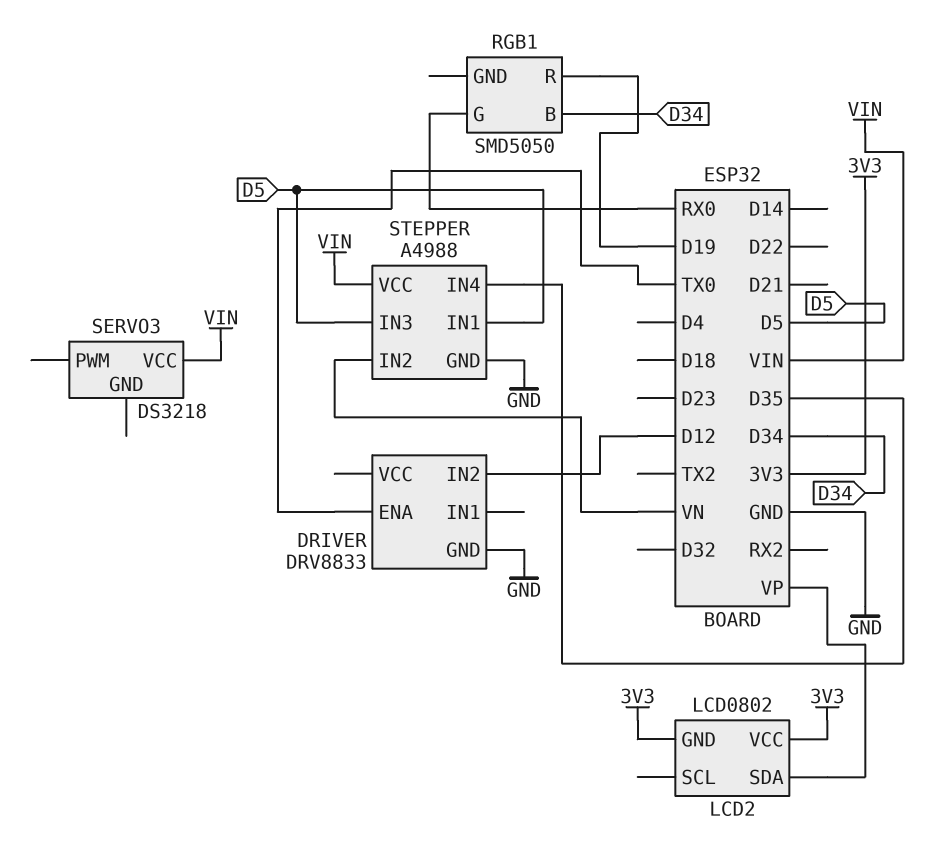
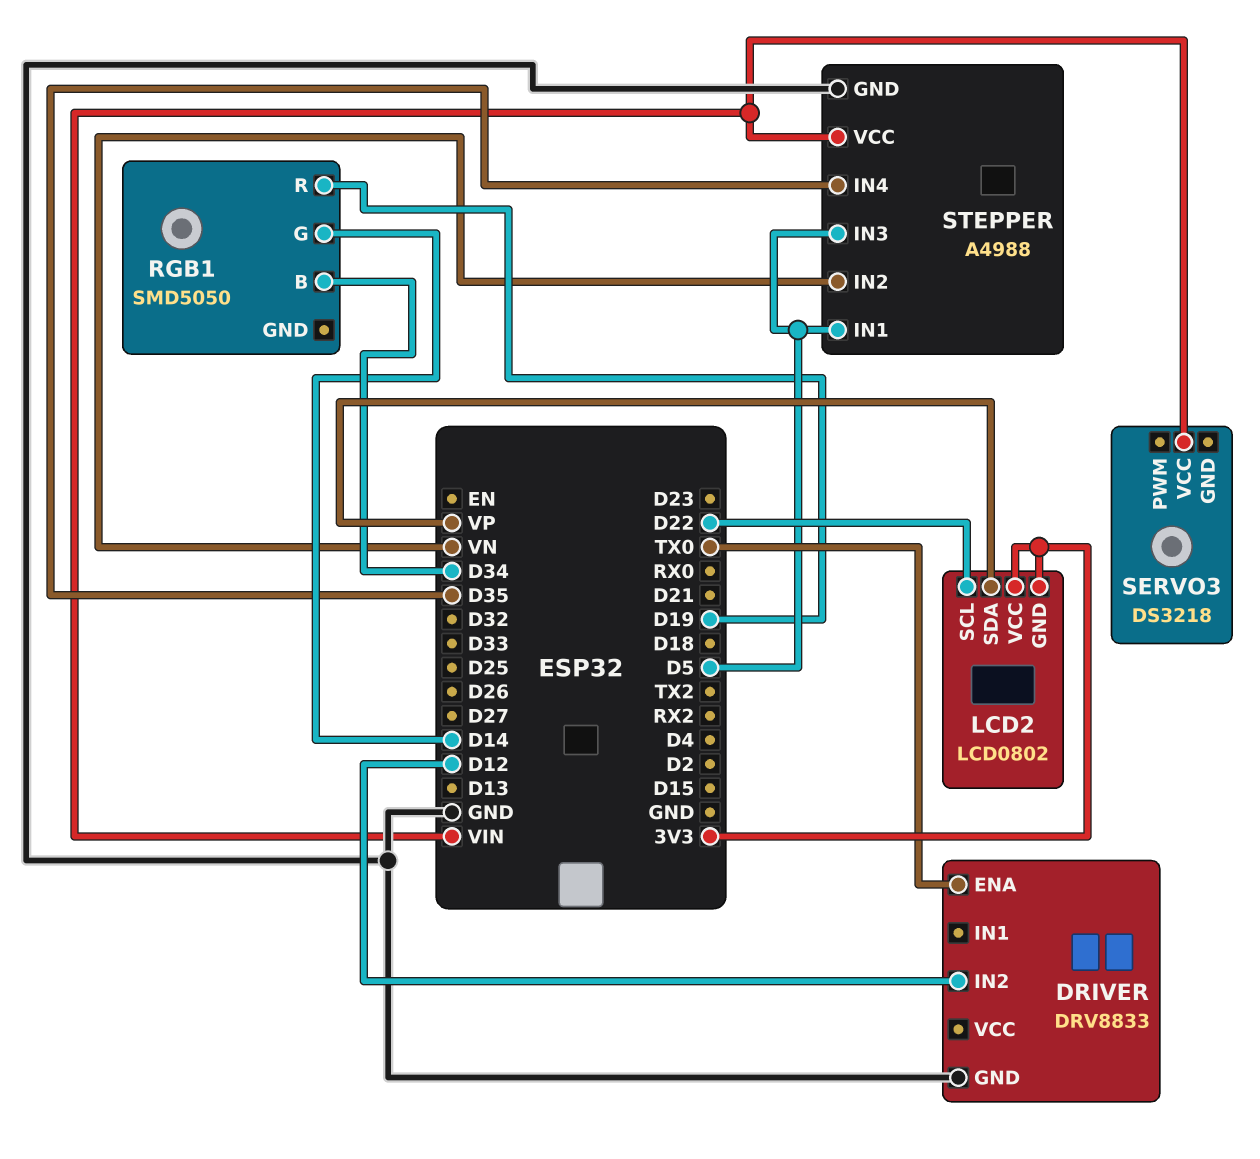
LCD2 pin SCL: none -> D22
RGB1 pin G: RX0 -> D14

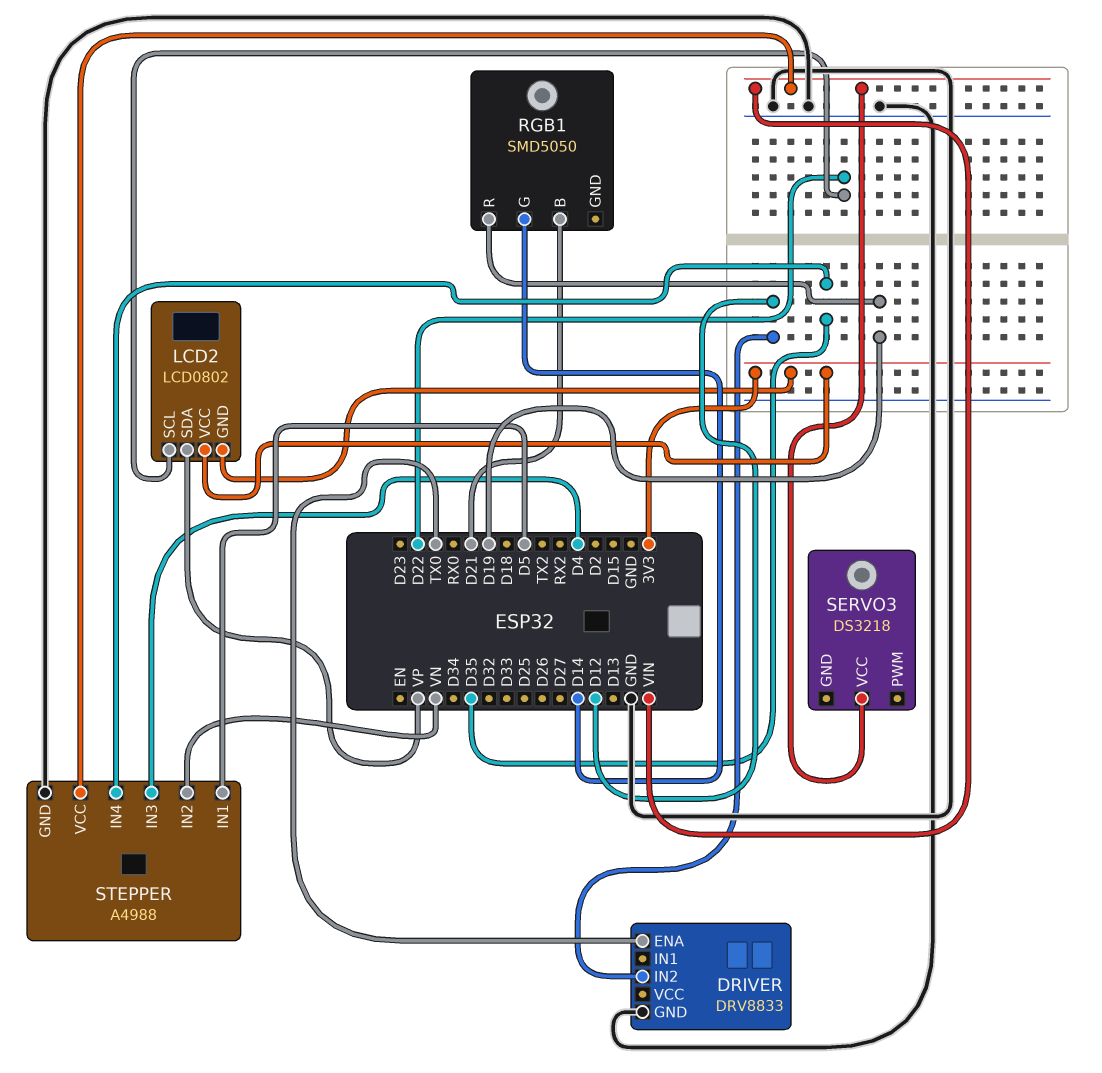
RGB1 pin B: D34 -> D21
STEPPER pin IN3: D5 -> D4

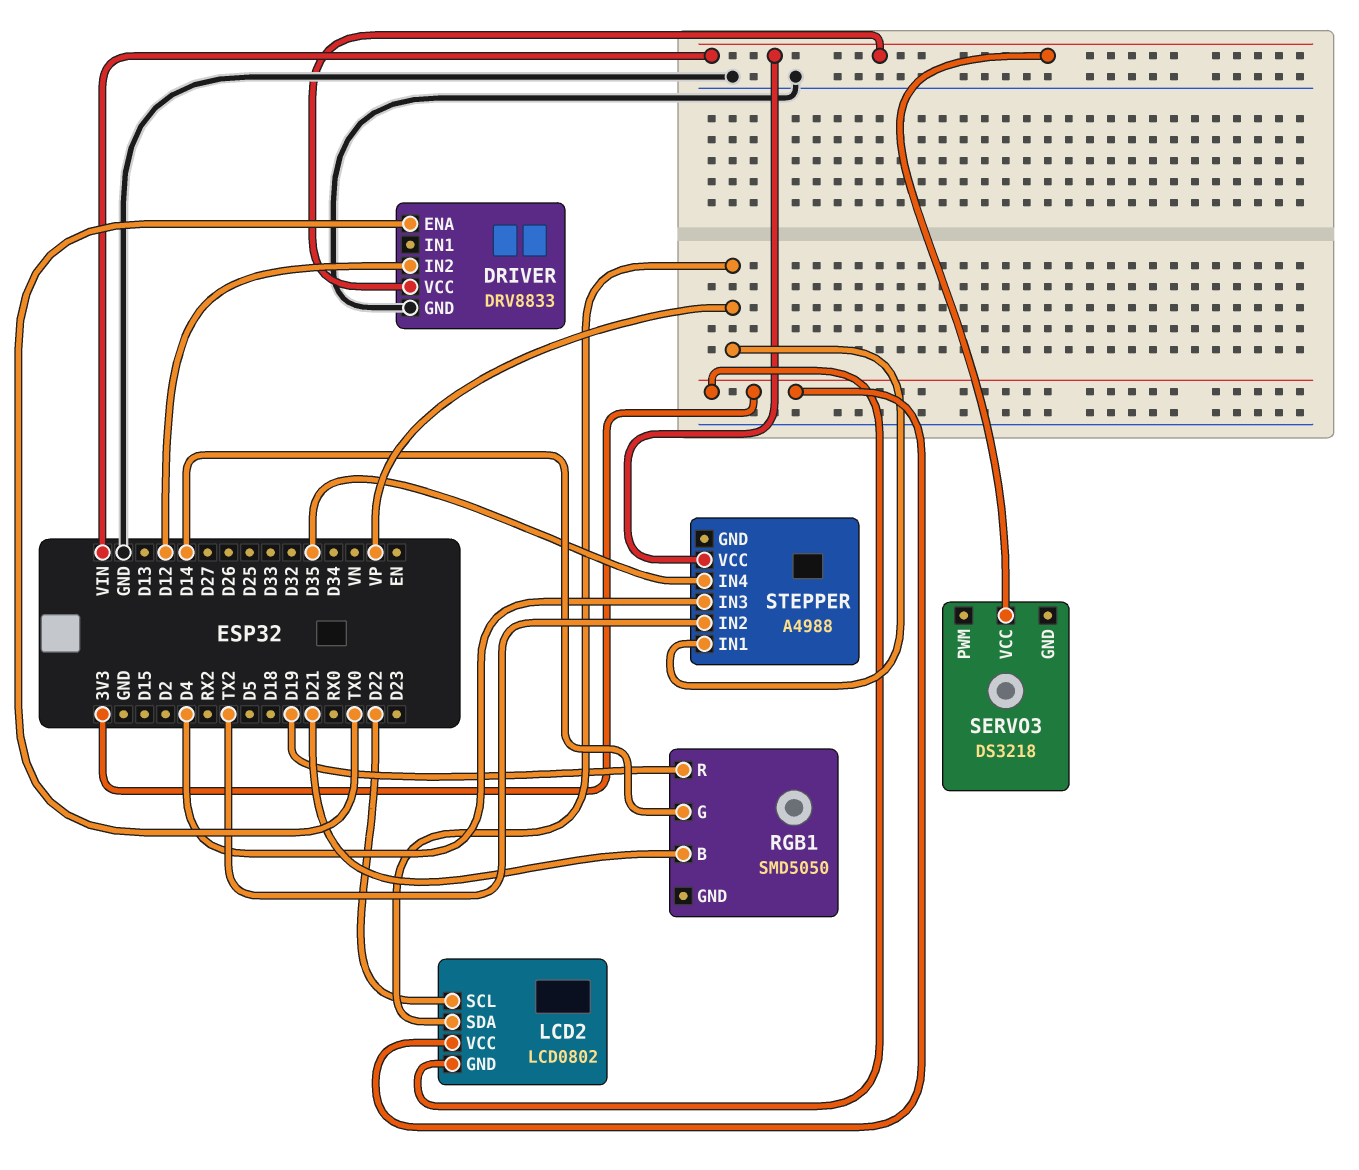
DRIVER pin VCC: none -> VIN
STEPPER pin GND: GND -> none
STEPPER pin IN1: D5 -> VP
STEPPER pin IN2: VN -> TX2

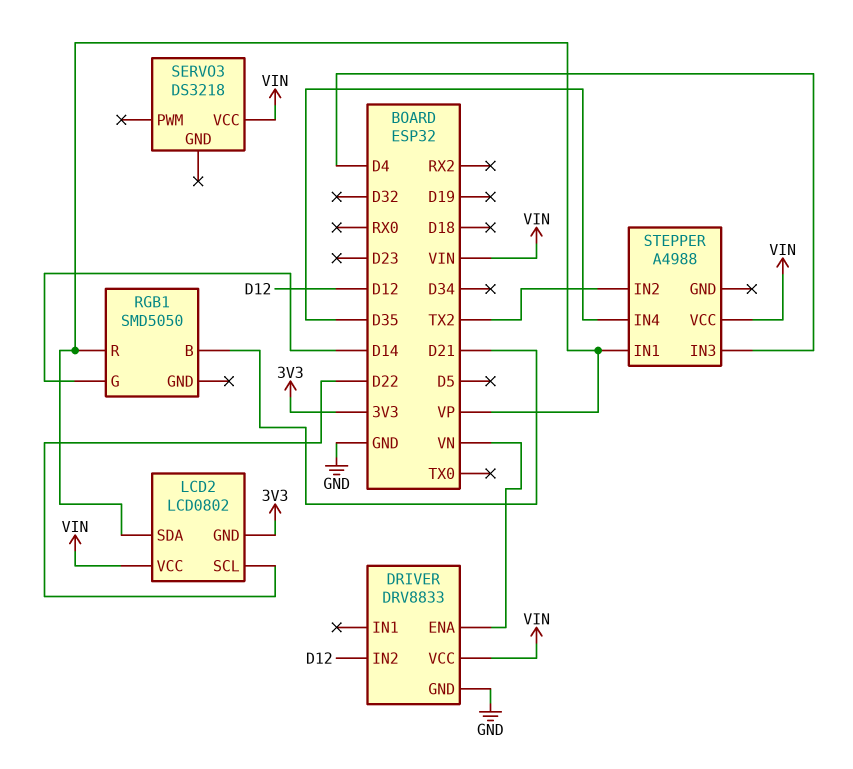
DRIVER pin ENA: TX0 -> VN
LCD2 pin VCC: 3V3 -> VIN
RGB1 pin R: D19 -> VP

